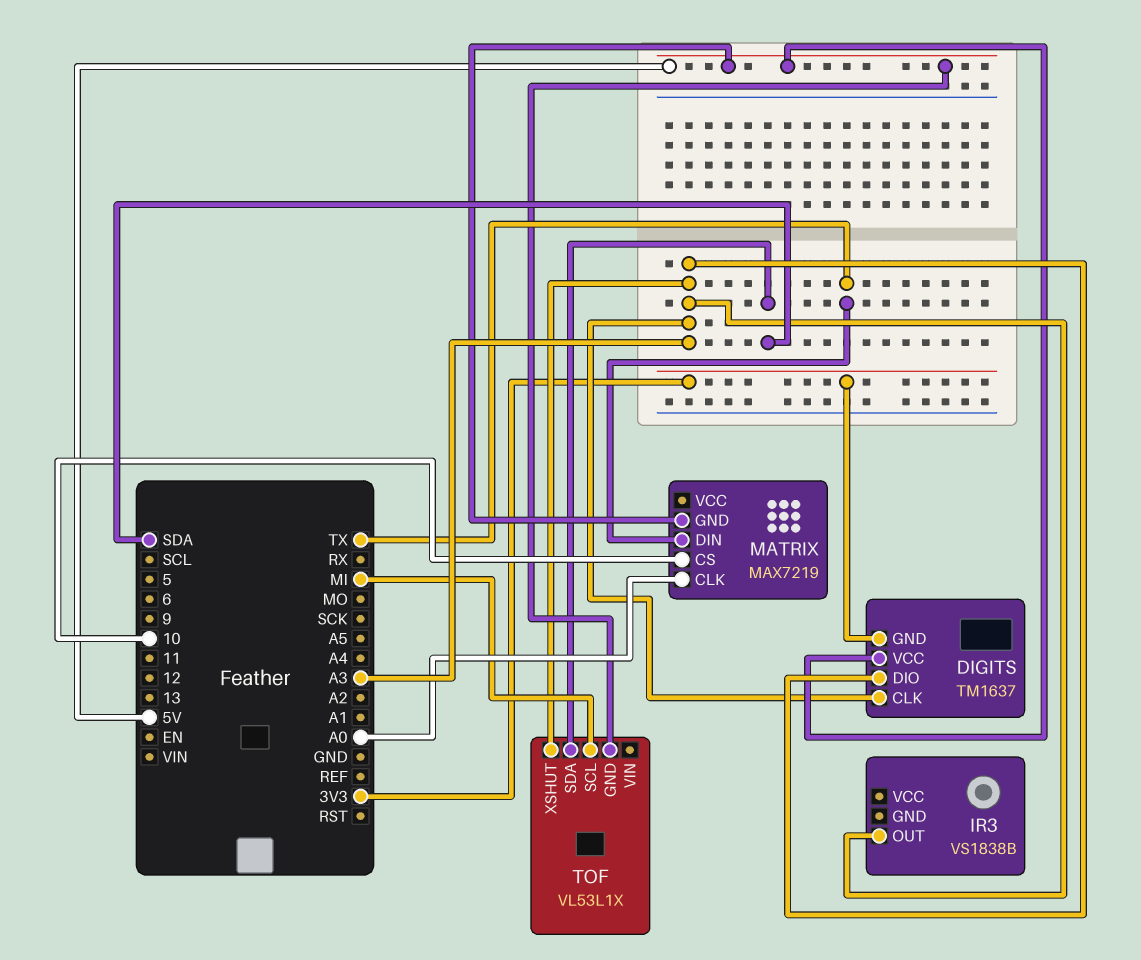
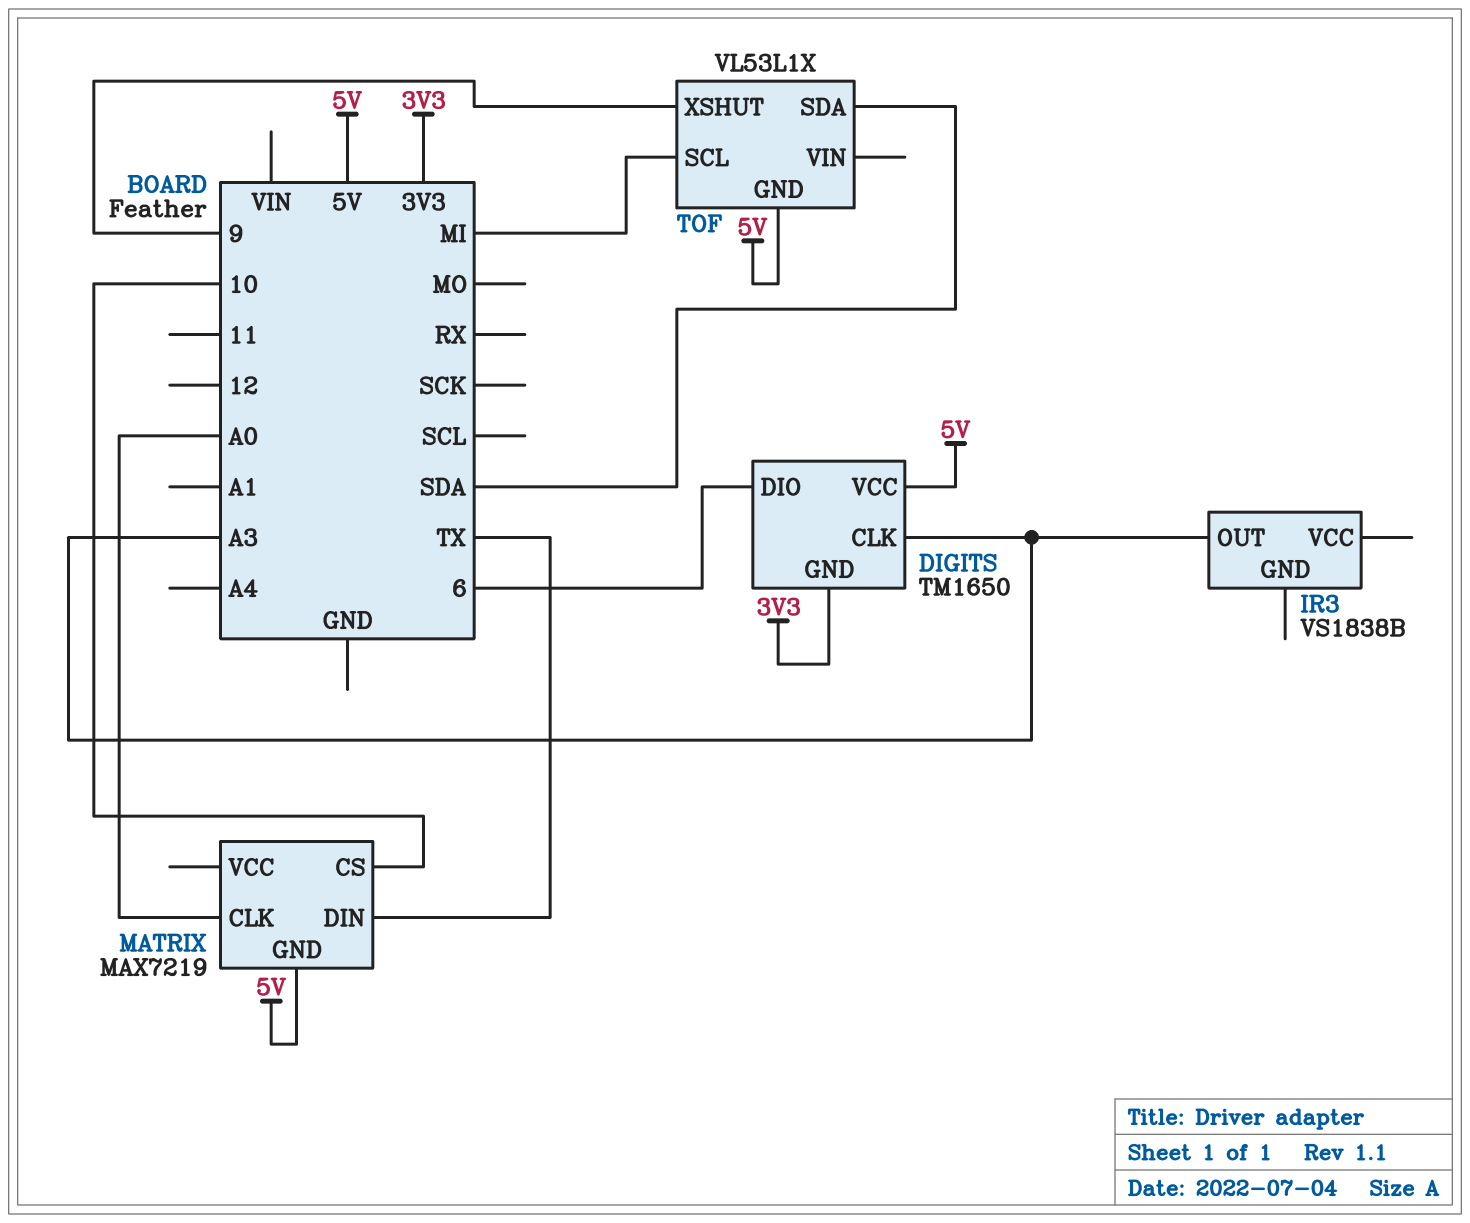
DIGITS: TM1637 -> TM1650
DIGITS pin DIO: A3 -> 6
TOF pin XSHUT: A3 -> 9

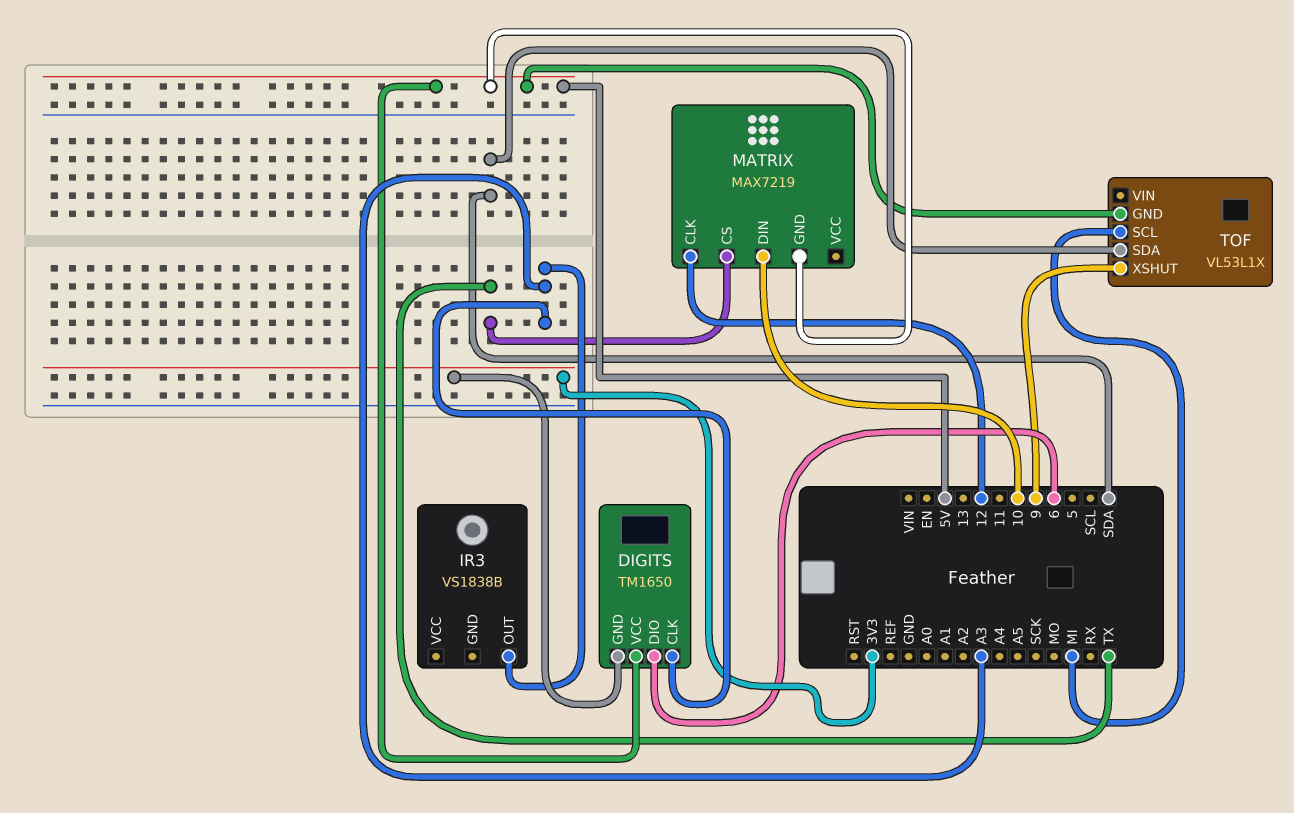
MATRIX pin CLK: A0 -> 12
MATRIX pin CS: 10 -> TX
MATRIX pin DIN: TX -> 10

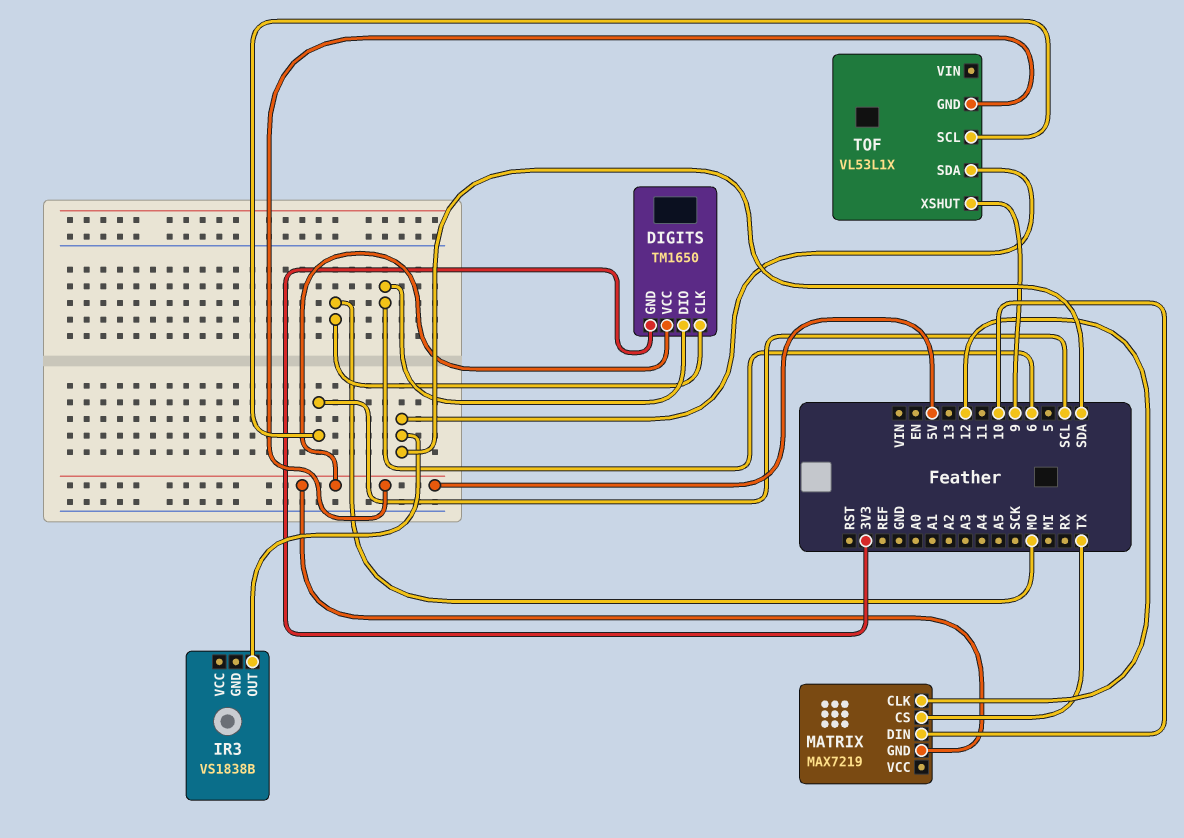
DIGITS pin CLK: A3 -> MO
IR3 pin OUT: A3 -> SDA
TOF pin SCL: MI -> SCL

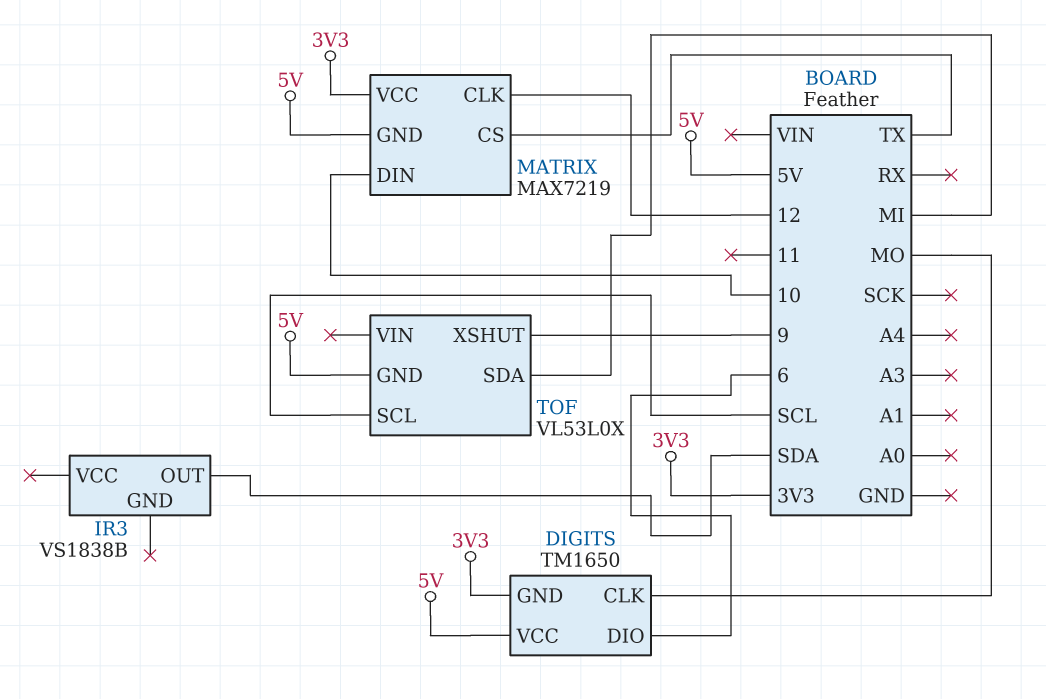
MATRIX pin VCC: none -> 3V3
TOF: VL53L1X -> VL53L0X
TOF pin SDA: SDA -> MI

